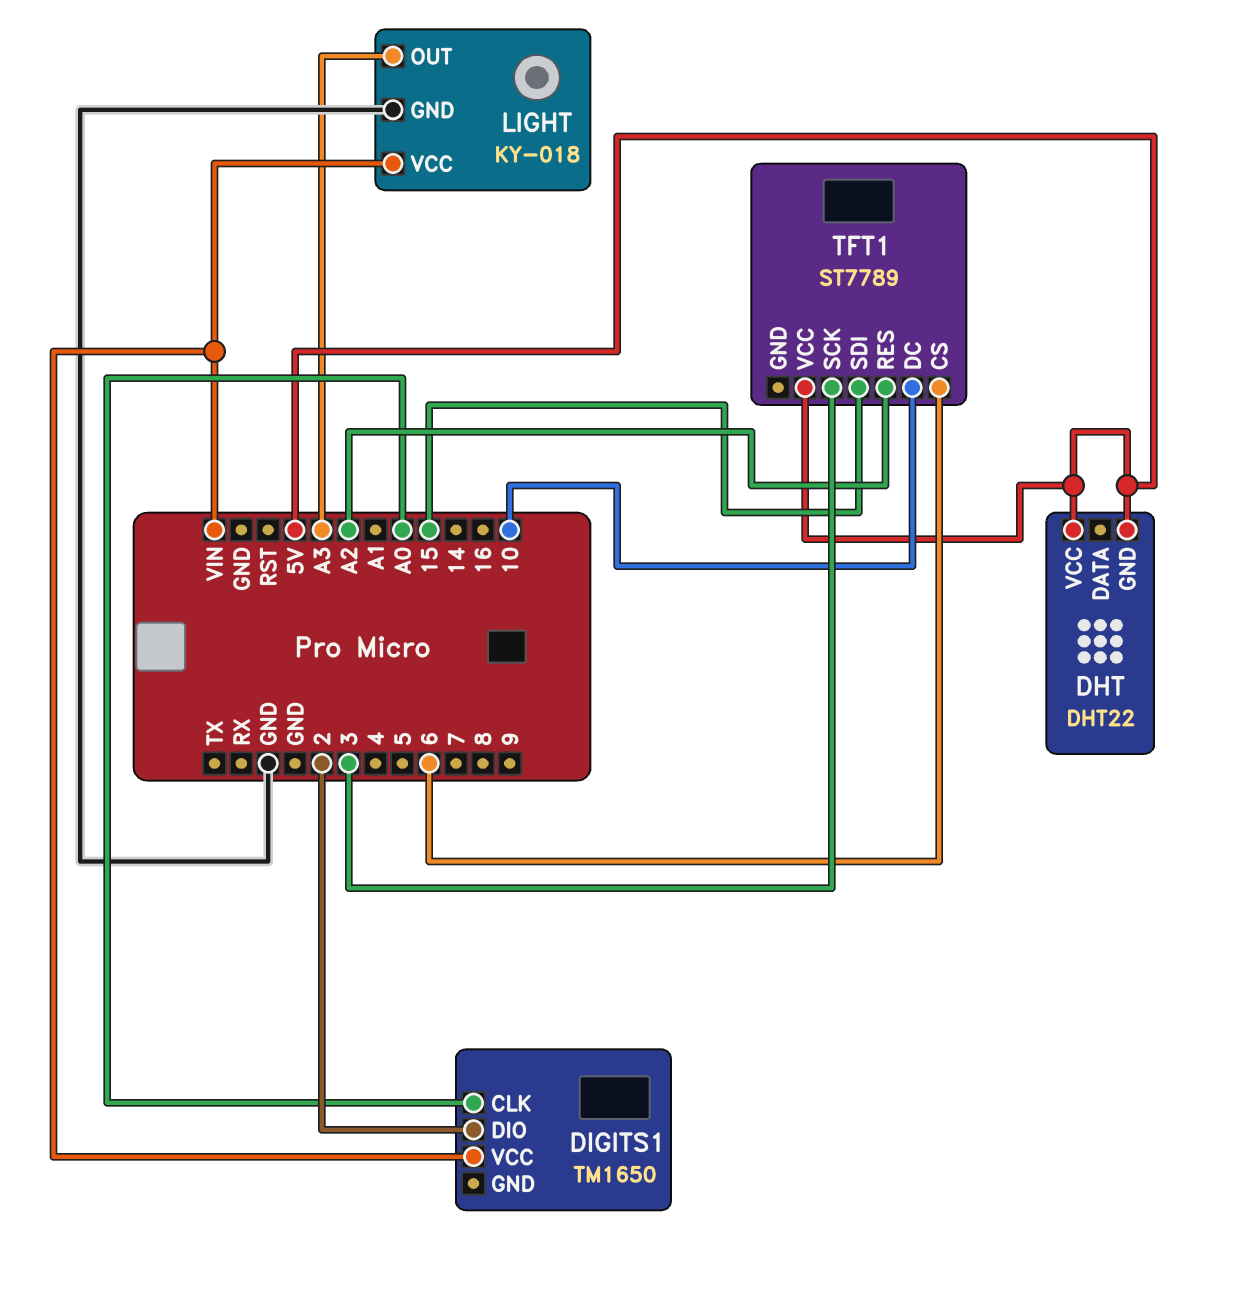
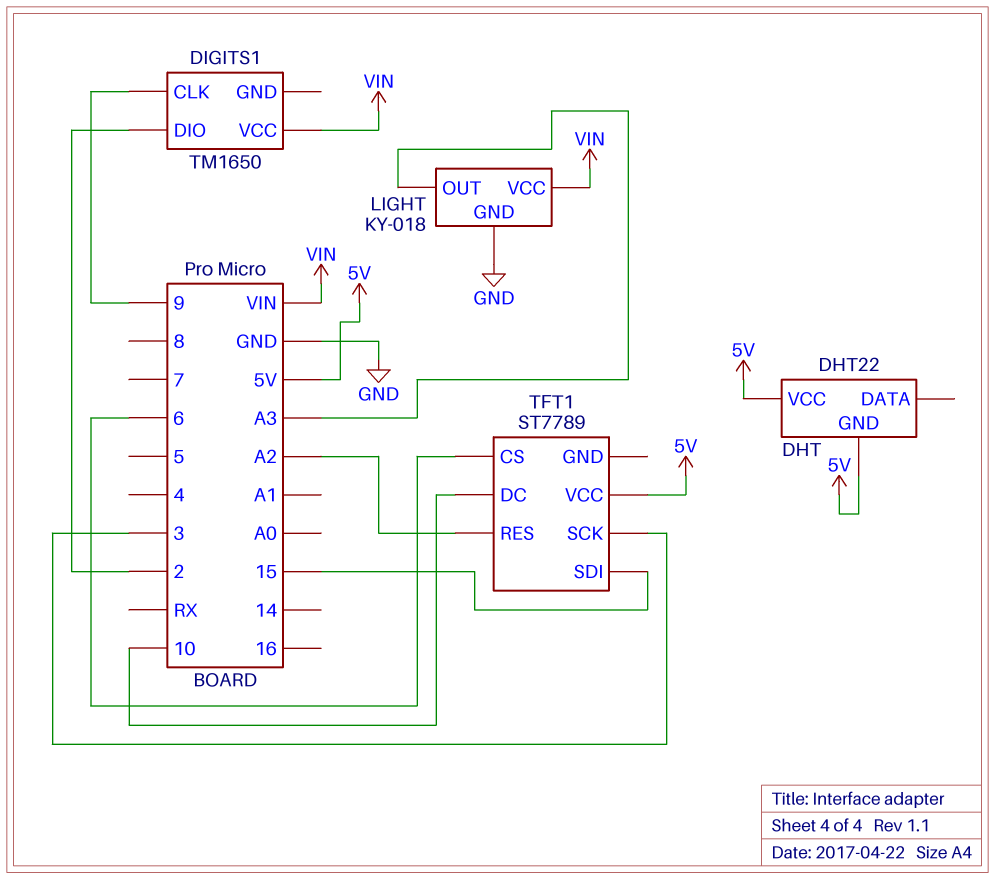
DIGITS1 pin CLK: A0 -> 9

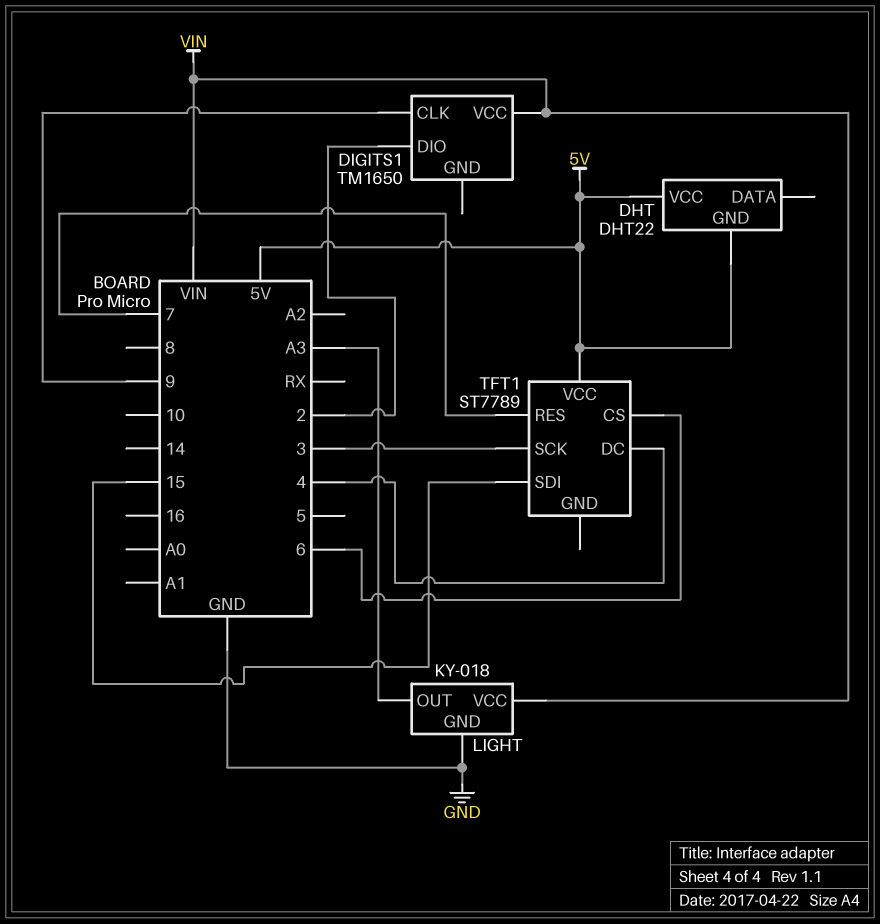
TFT1 pin DC: 10 -> 4
TFT1 pin RES: A2 -> 7

